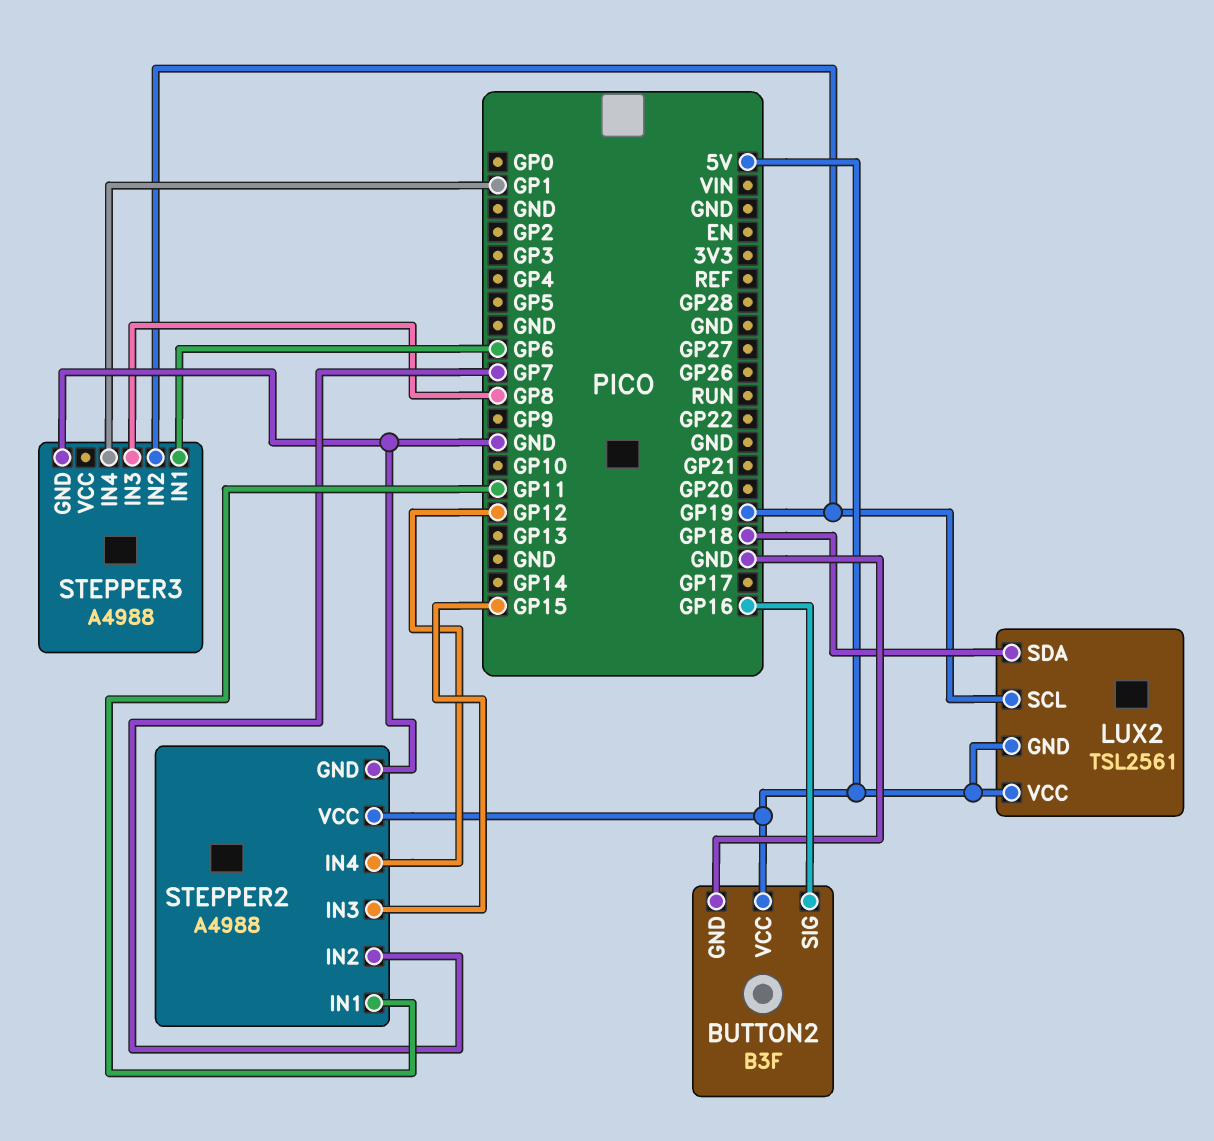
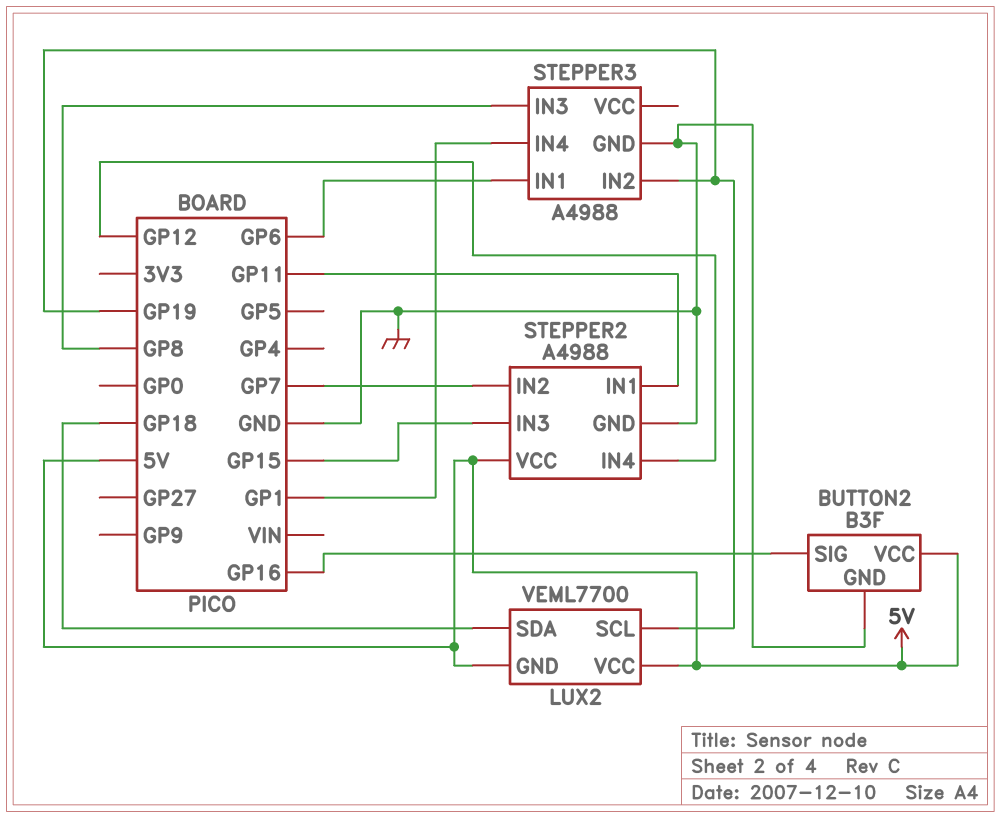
LUX2: TSL2561 -> VEML7700

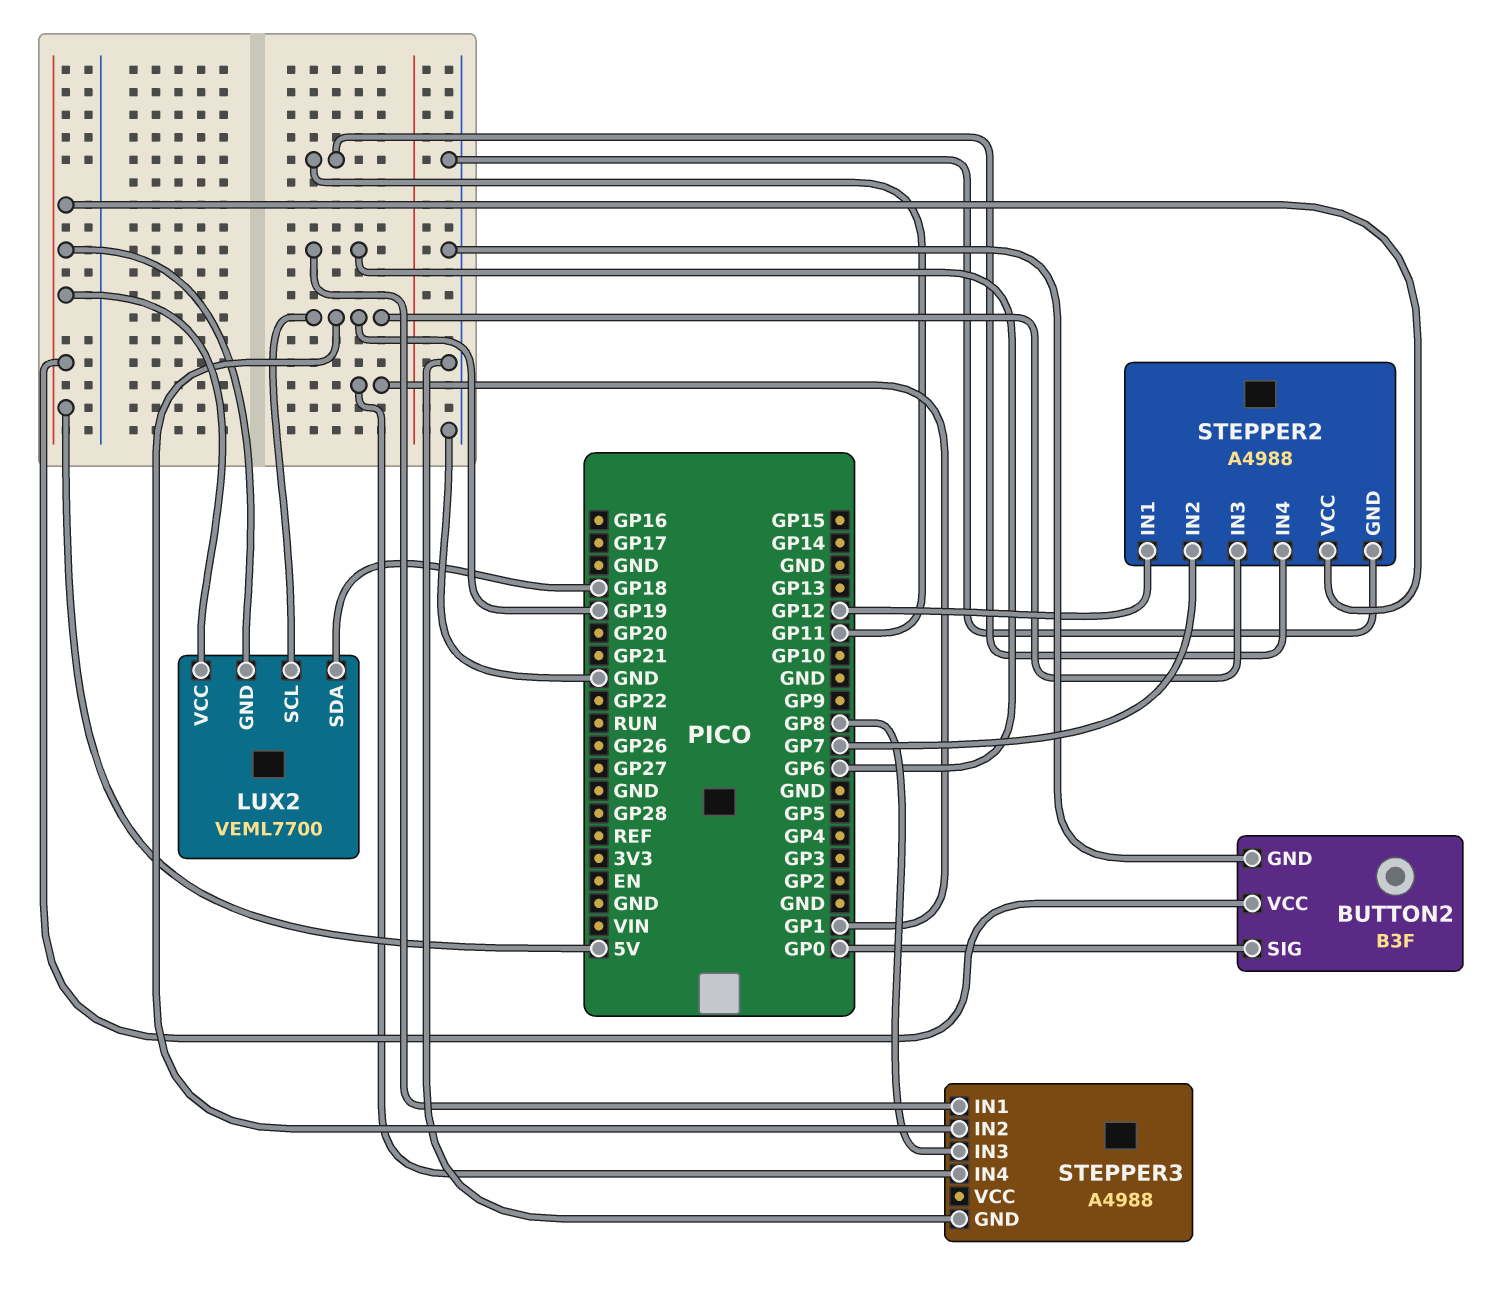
BUTTON2 pin SIG: GP16 -> GP0
STEPPER2 pin IN1: GP11 -> GP12
STEPPER2 pin IN3: GP15 -> GP19
STEPPER2 pin IN4: GP12 -> GP11

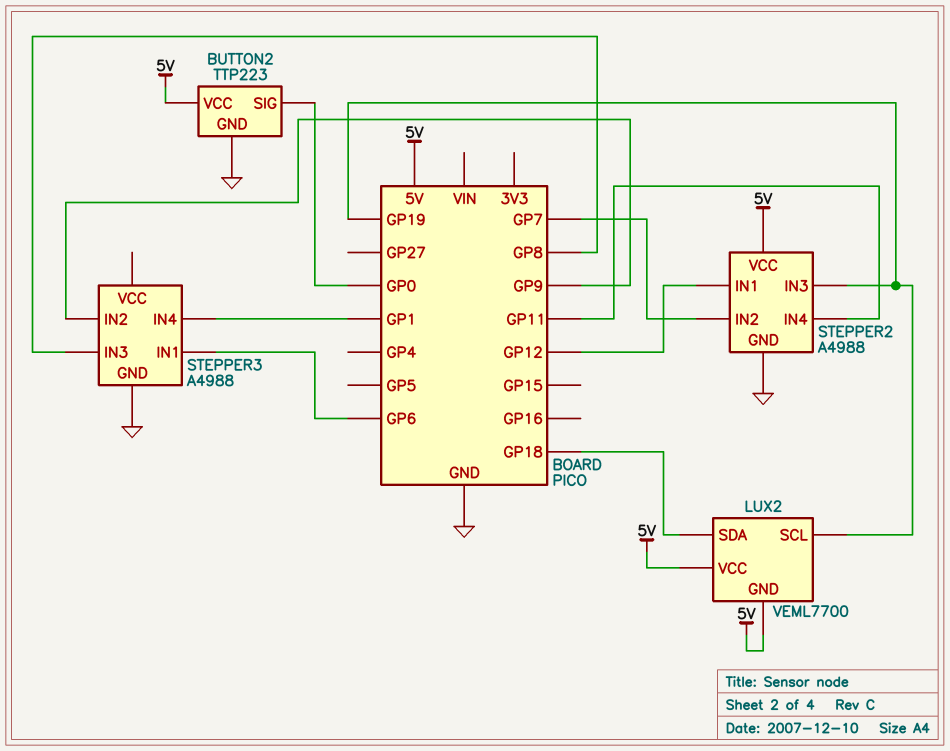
BUTTON2: B3F -> TTP223
STEPPER3 pin IN2: GP19 -> GP9

